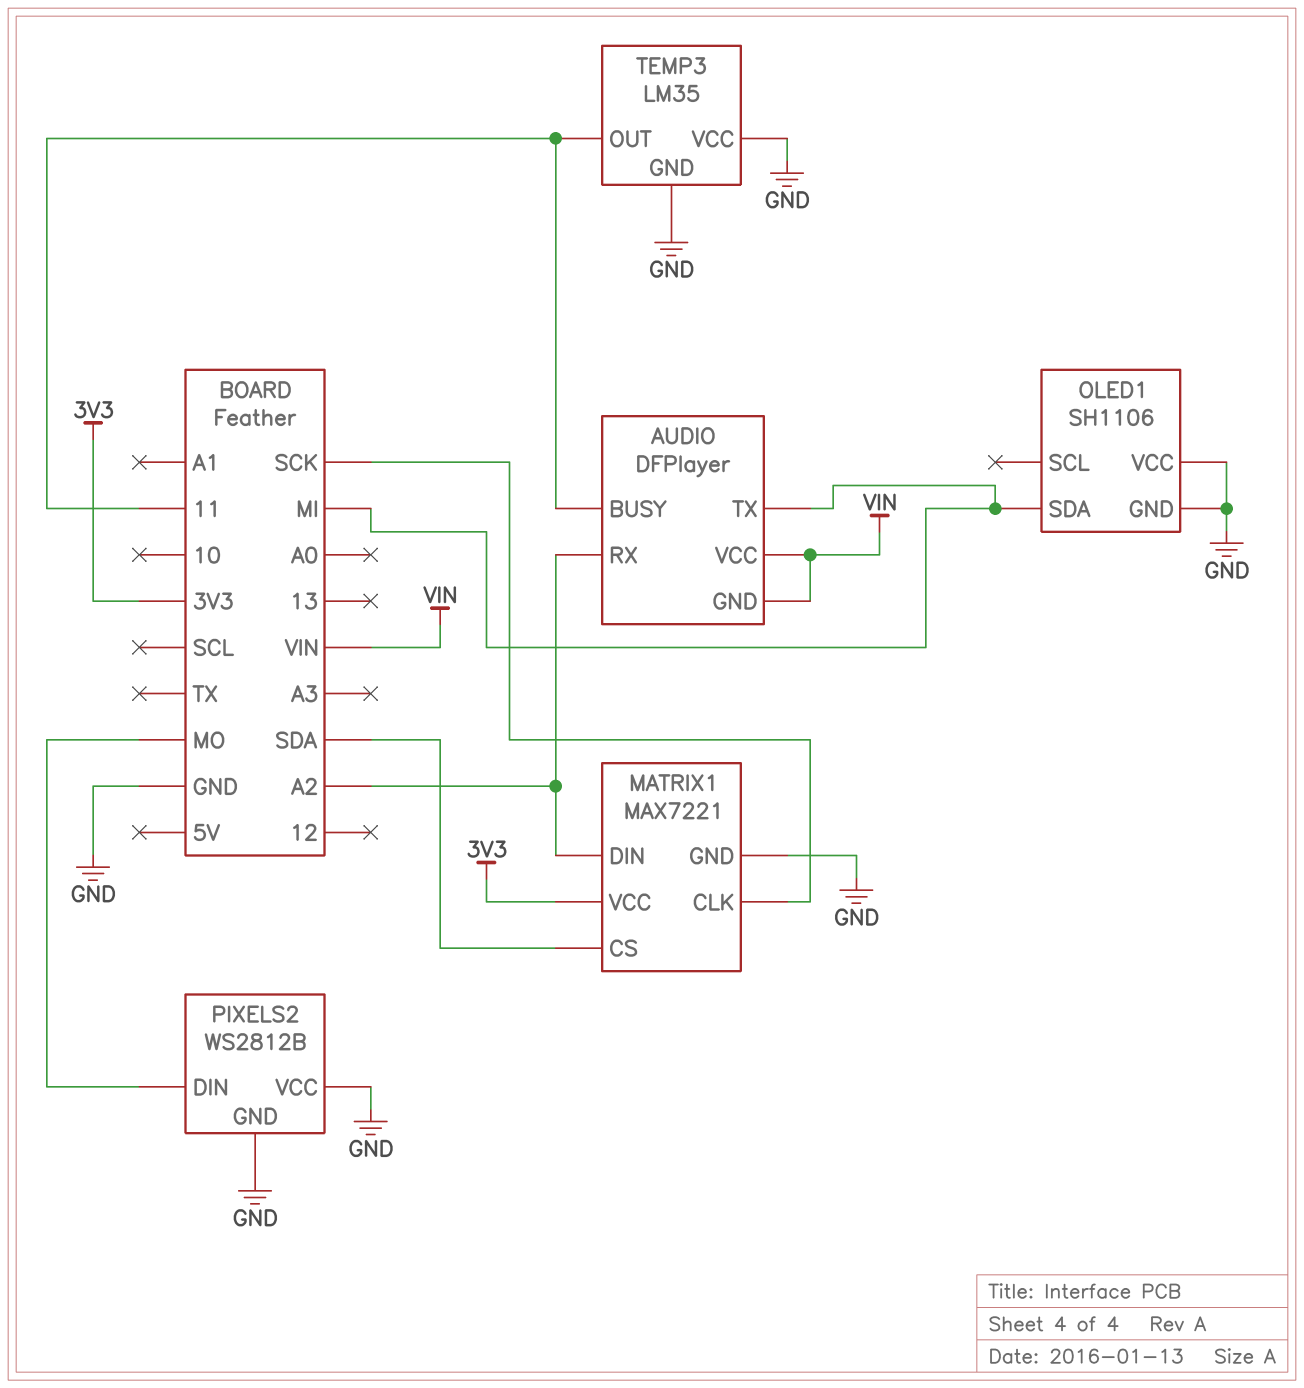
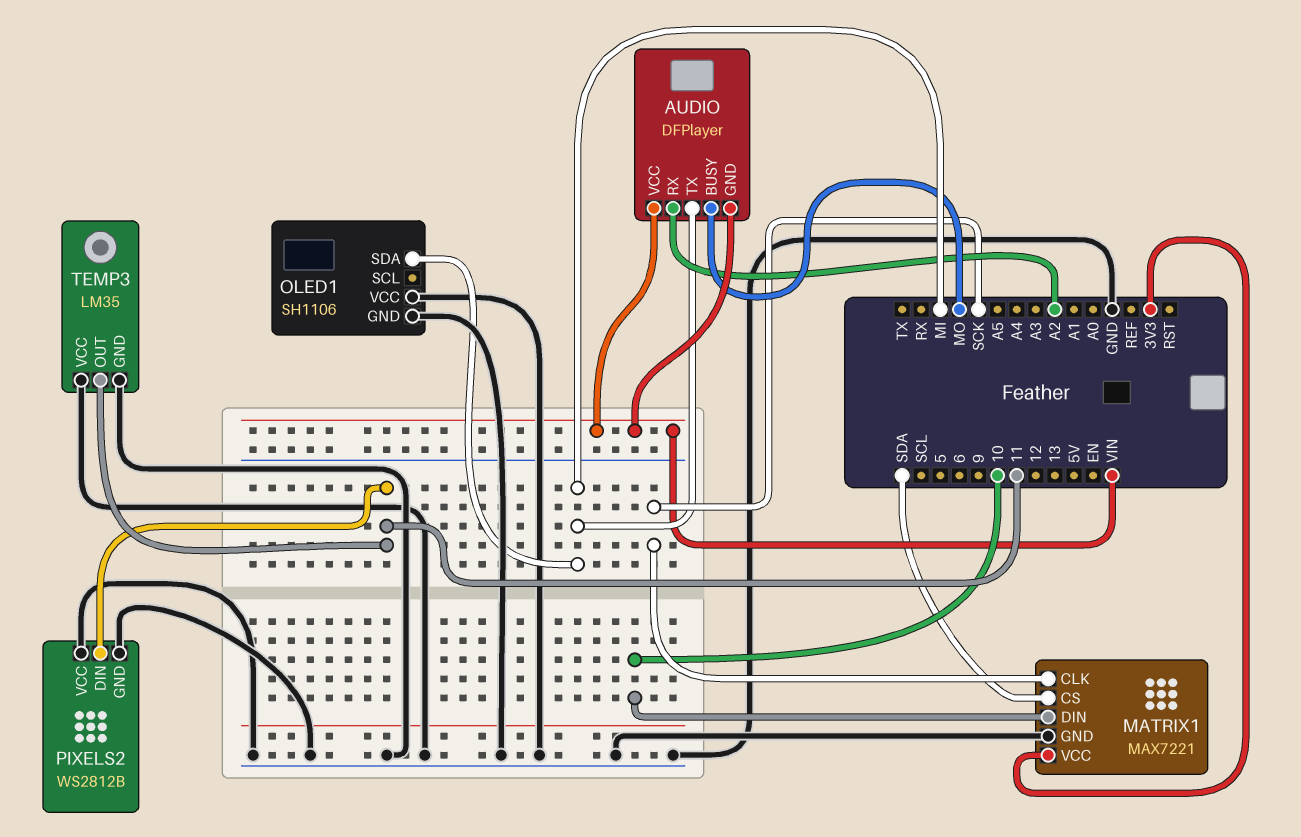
AUDIO pin BUSY: 11 -> MO
MATRIX1 pin DIN: A2 -> 10
PIXELS2 pin DIN: MO -> 11

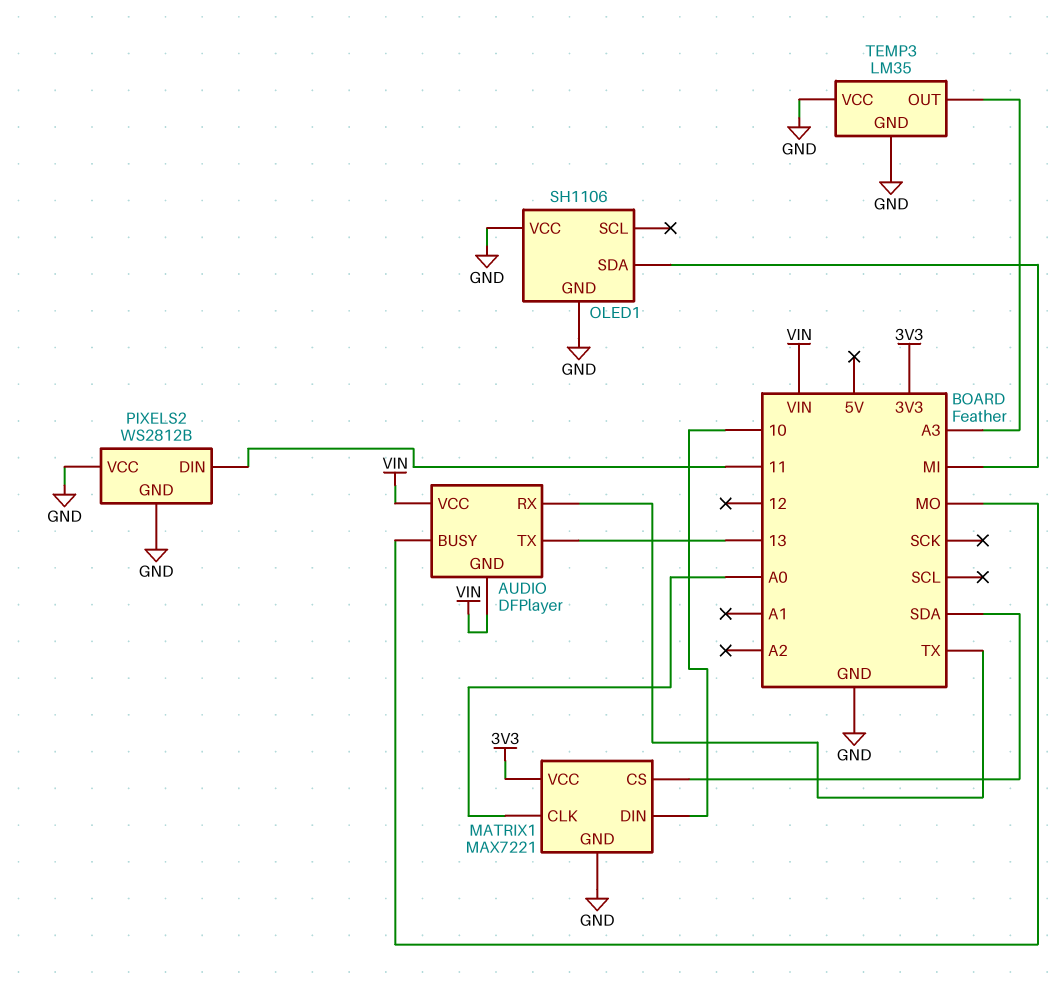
AUDIO pin RX: A2 -> TX
AUDIO pin TX: MI -> 13
MATRIX1 pin CLK: SCK -> A0
TEMP3 pin OUT: 11 -> A3

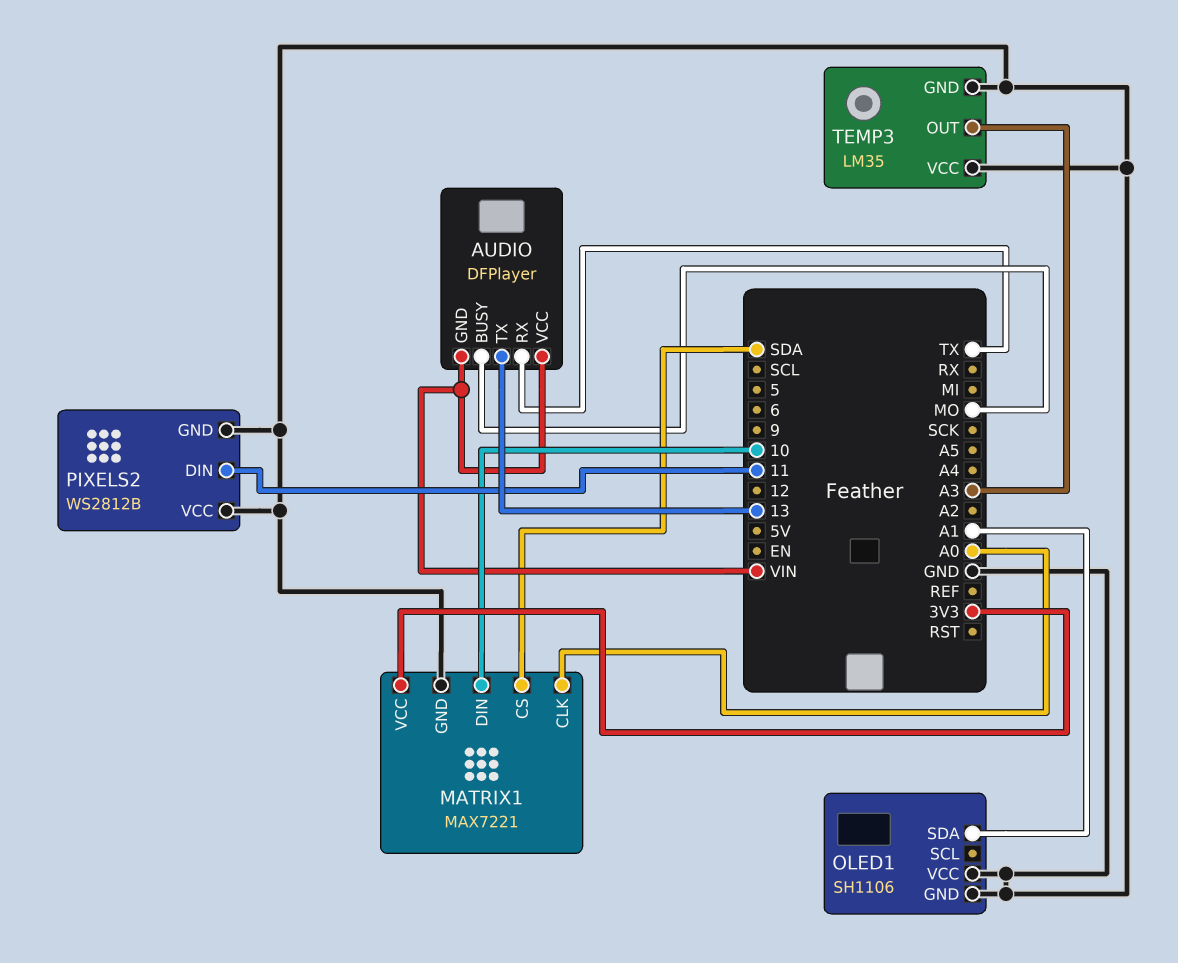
OLED1 pin SDA: MI -> A1

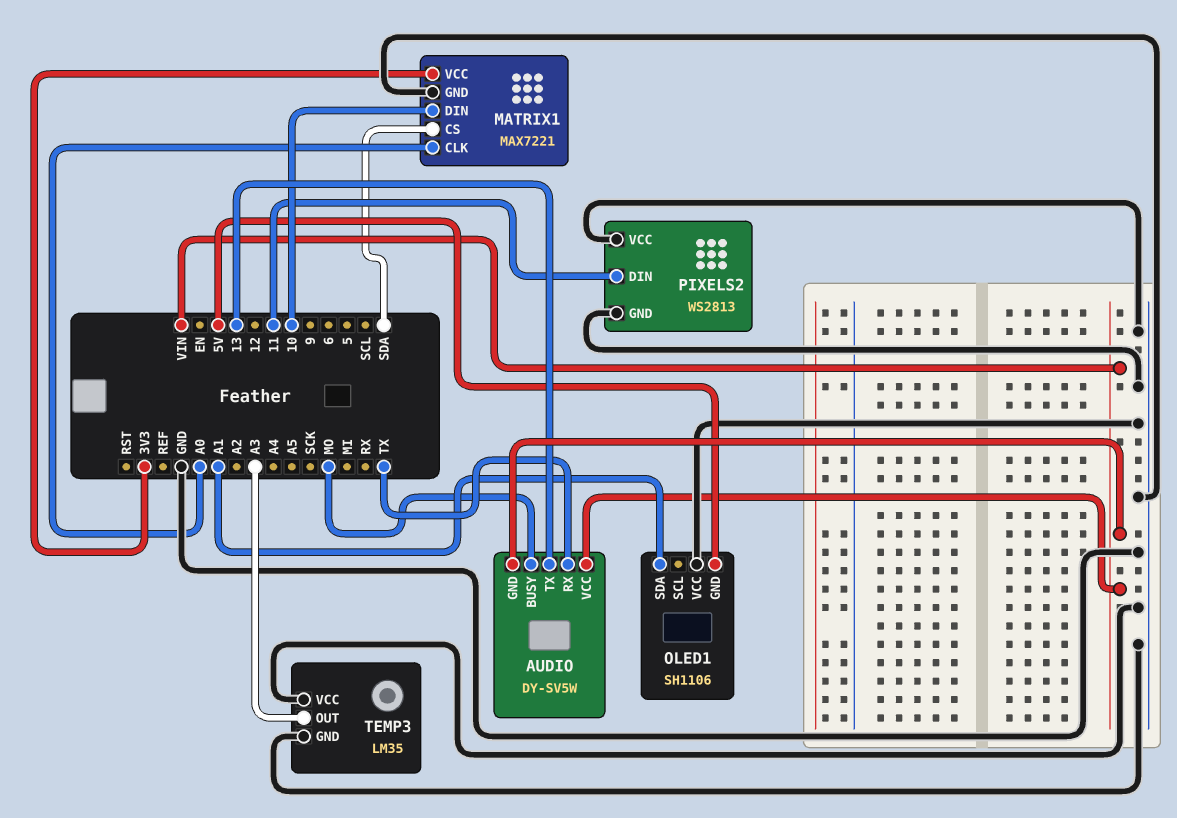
AUDIO: DFPlayer -> DY-SV5W
OLED1 pin GND: GND -> 5V
PIXELS2: WS2812B -> WS2813

